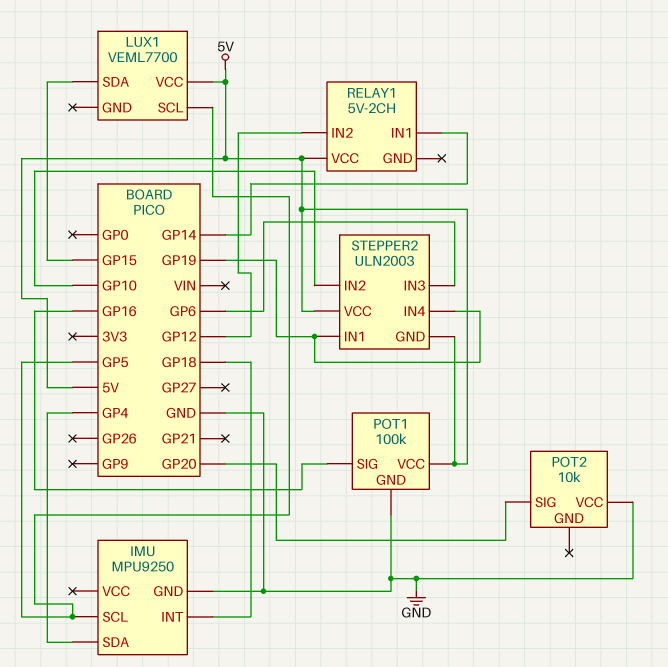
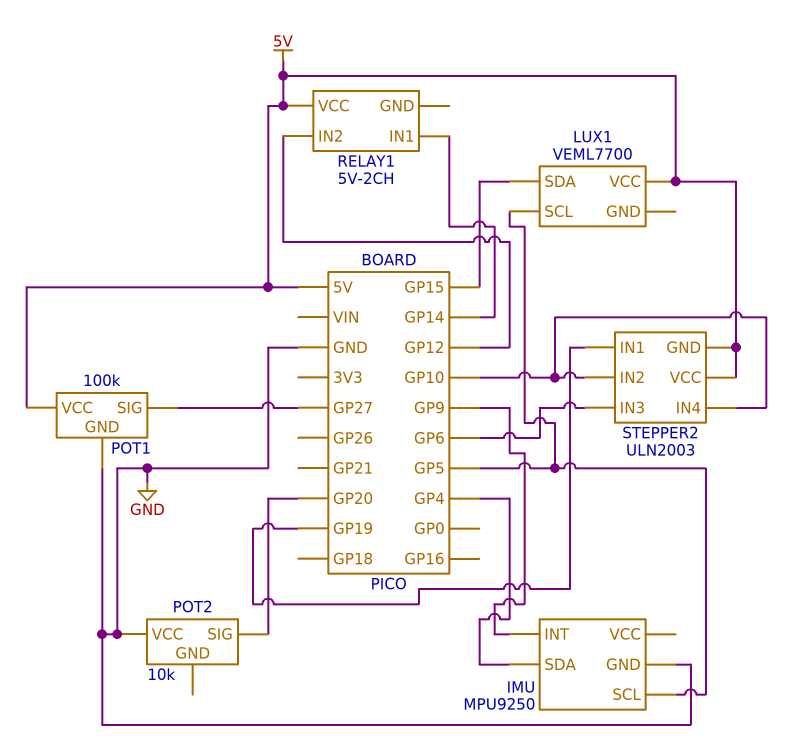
IMU pin INT: GP18 -> GP9
POT1 pin SIG: GP16 -> GP27
STEPPER2 pin IN4: GP19 -> GP10

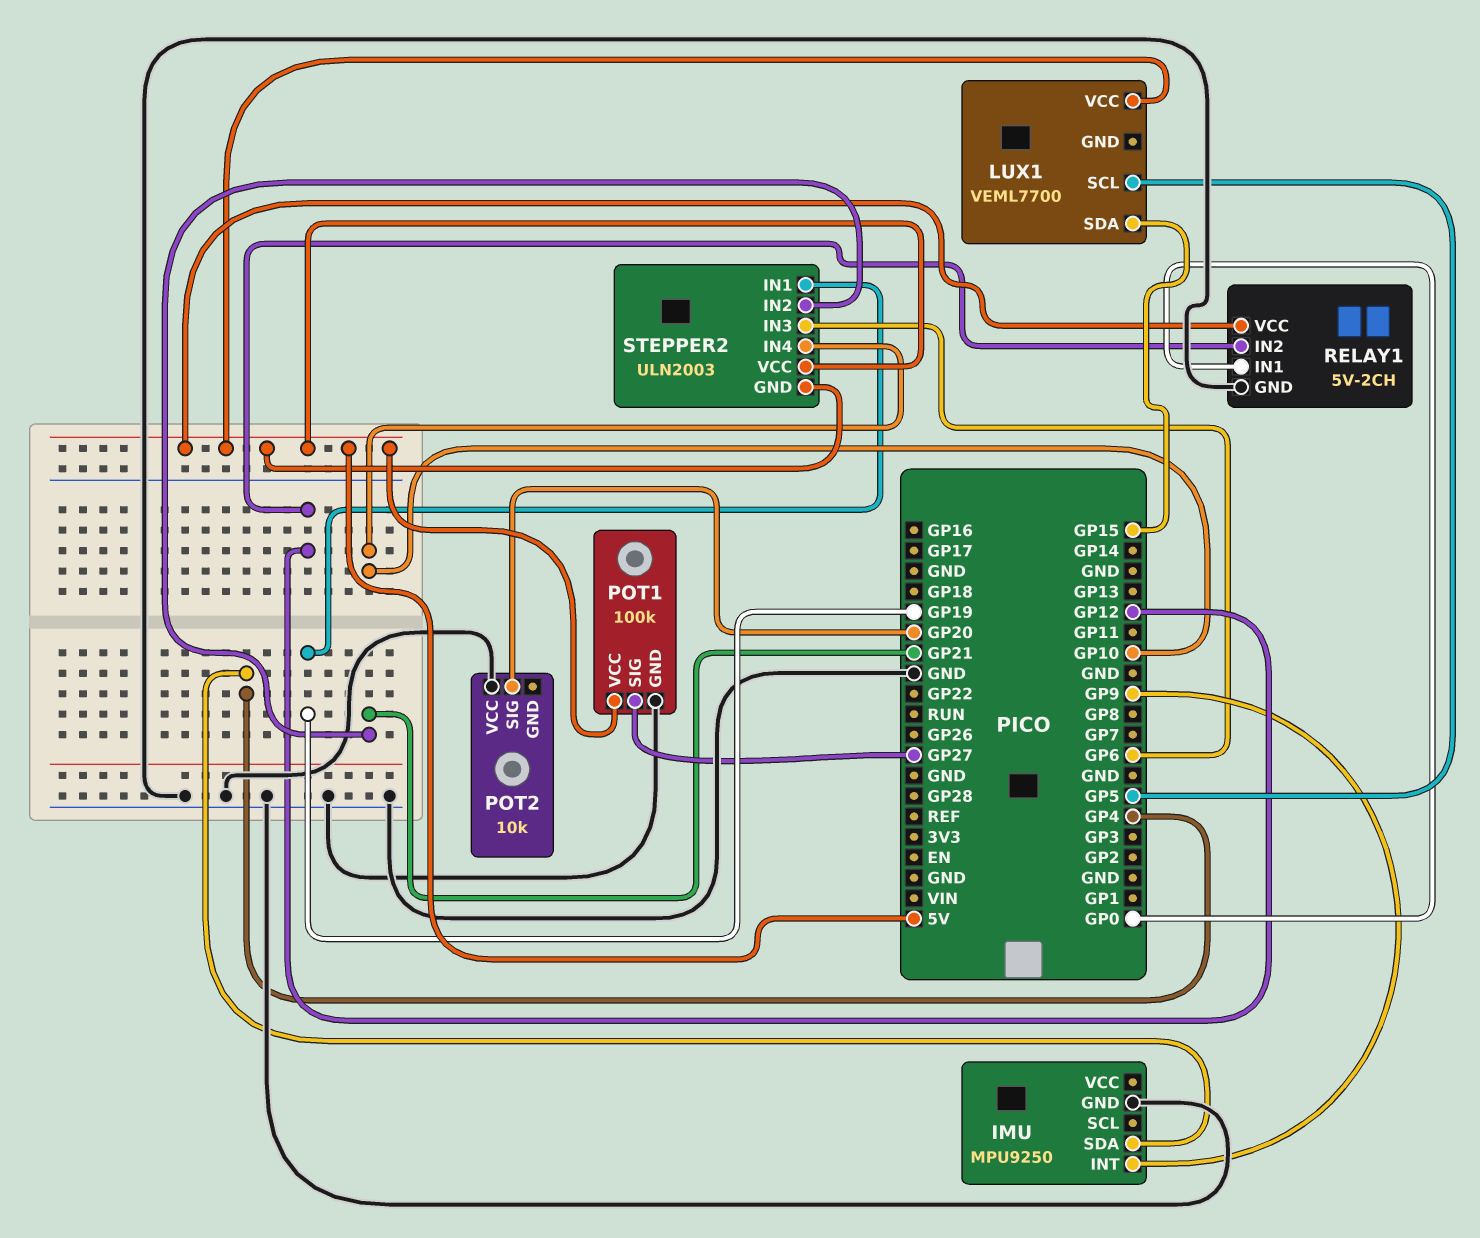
IMU pin SCL: GP5 -> none
RELAY1 pin GND: none -> GND
RELAY1 pin IN1: GP14 -> GP0
STEPPER2 pin IN2: GP10 -> GP21

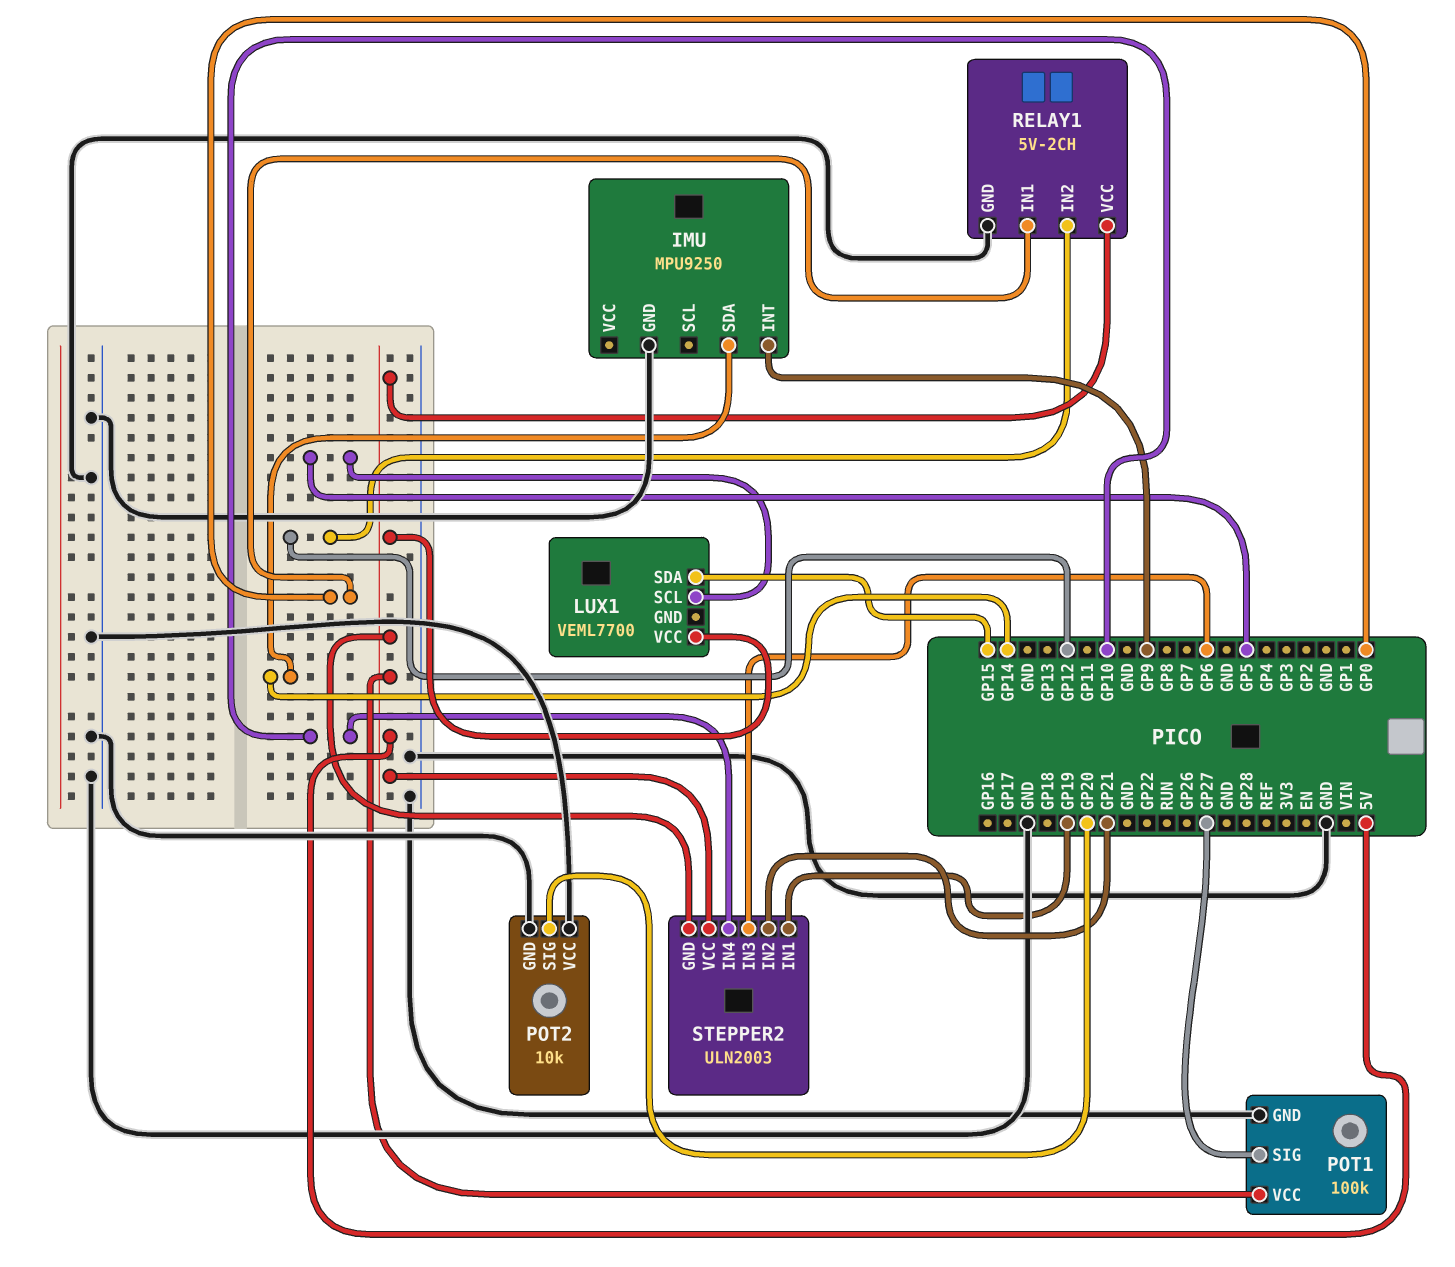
IMU pin SDA: GP4 -> GP14
POT2 pin GND: none -> GND

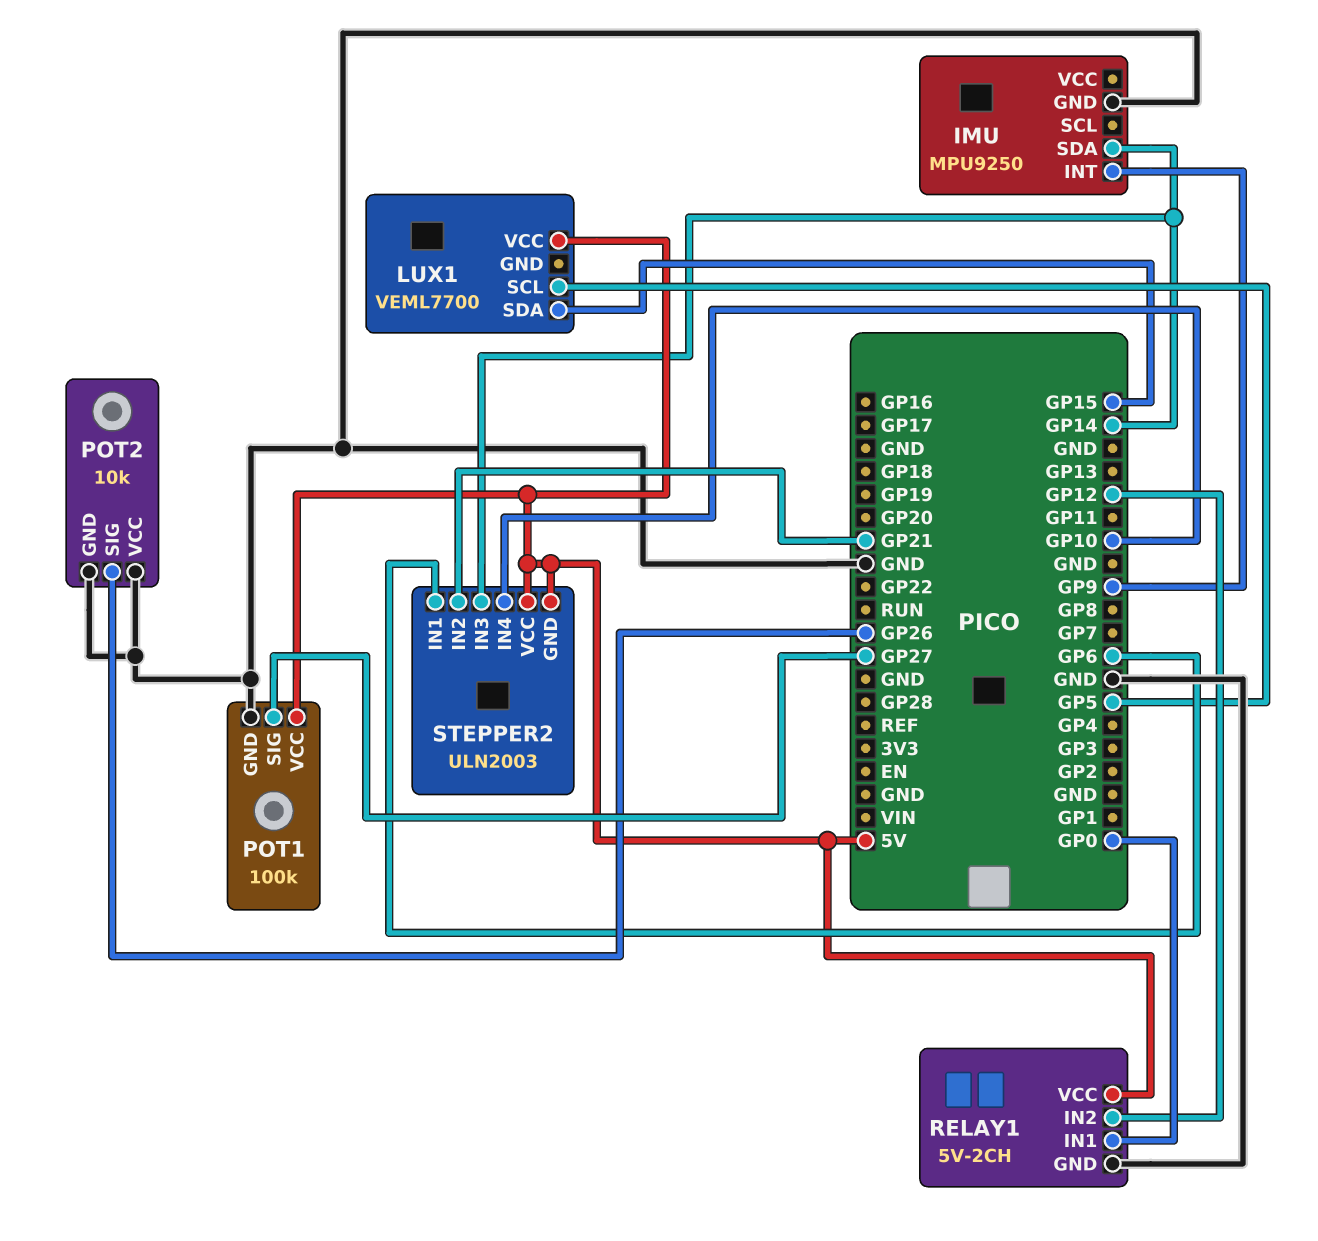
POT2 pin SIG: GP20 -> GP26
STEPPER2 pin IN1: GP19 -> GP6
STEPPER2 pin IN3: GP6 -> GP14

